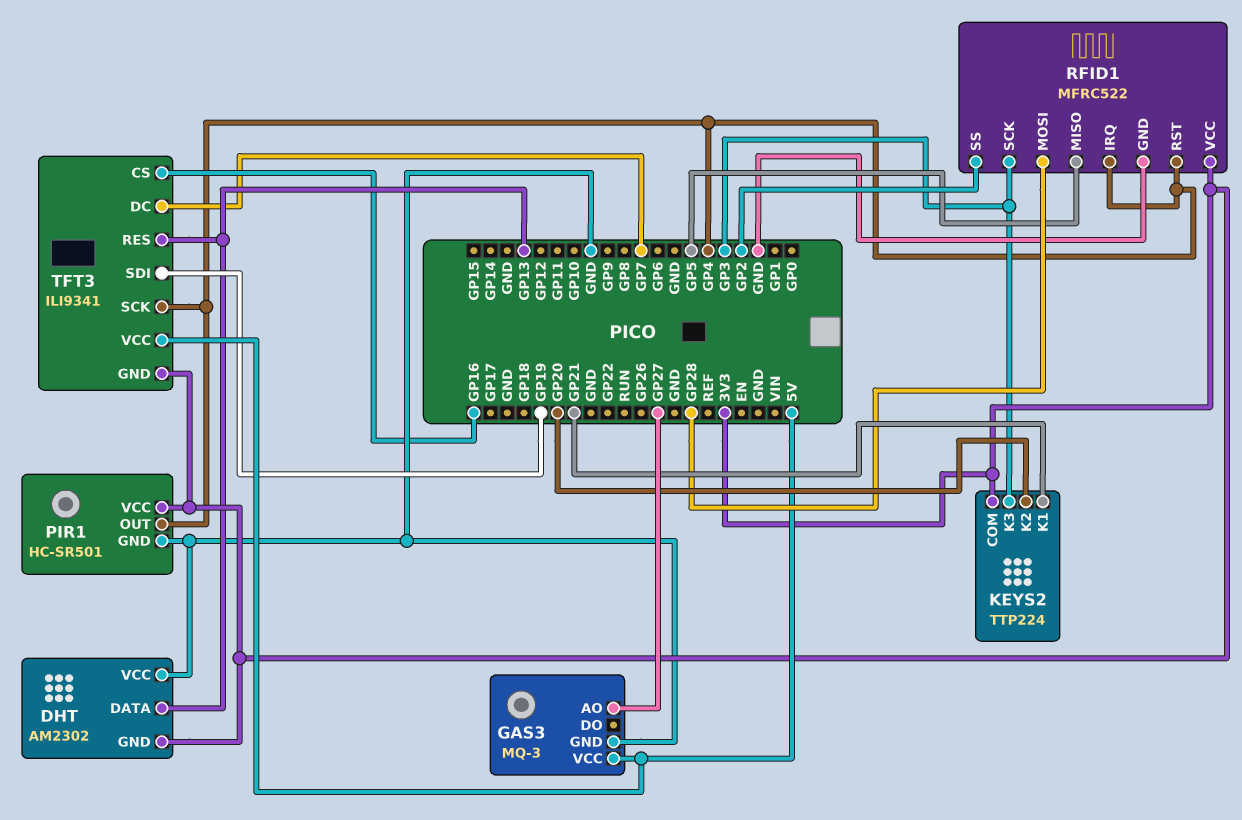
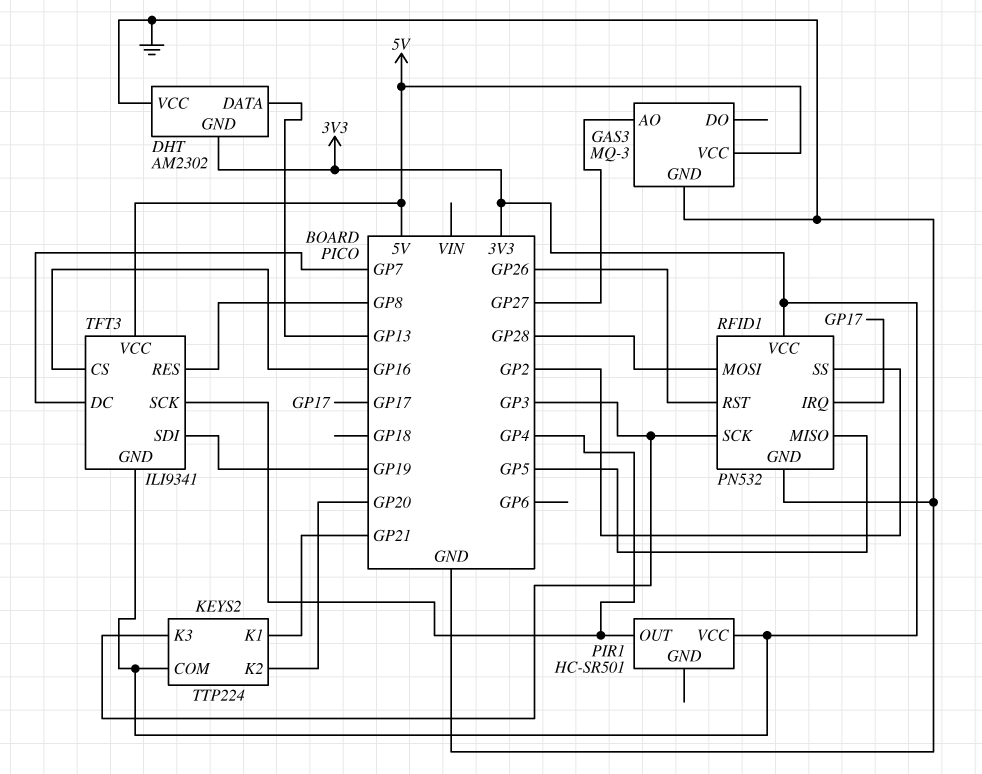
PIR1 pin GND: GND -> none
RFID1: MFRC522 -> PN532
RFID1 pin IRQ: GP4 -> GP17
RFID1 pin RST: GP4 -> GP26
TFT3 pin RES: GP13 -> GP8

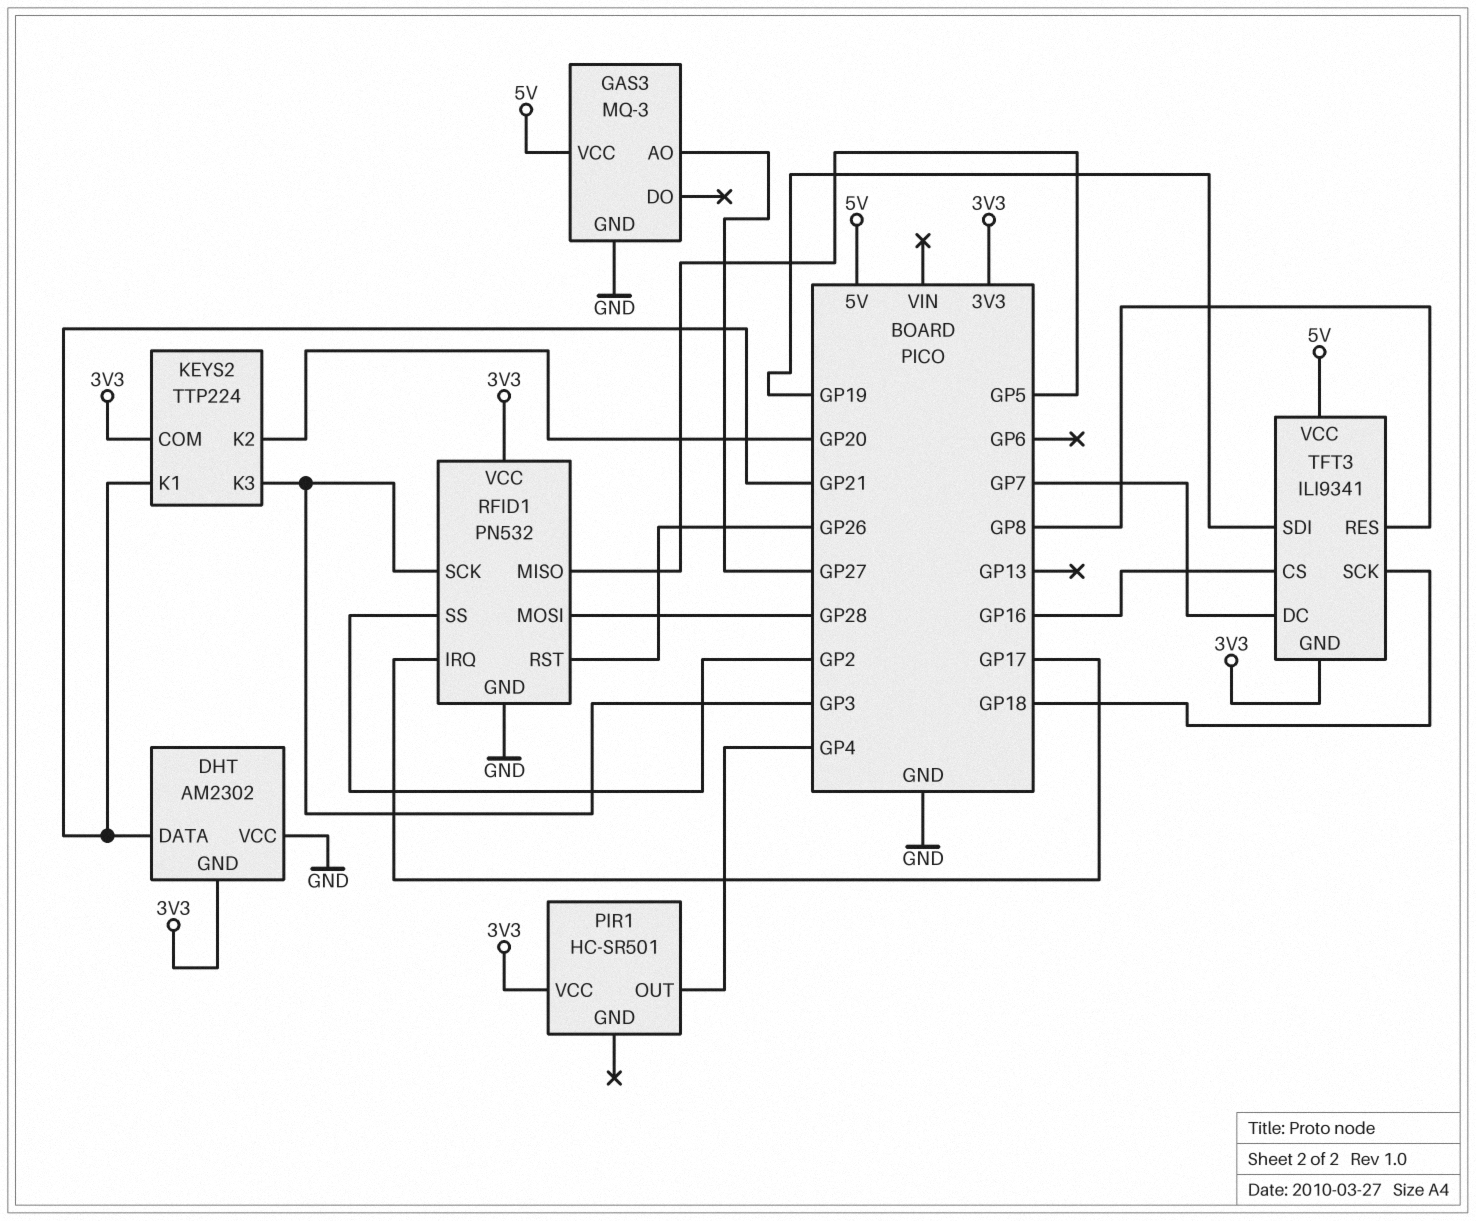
DHT pin DATA: GP13 -> GP21
TFT3 pin SCK: GP4 -> GP18

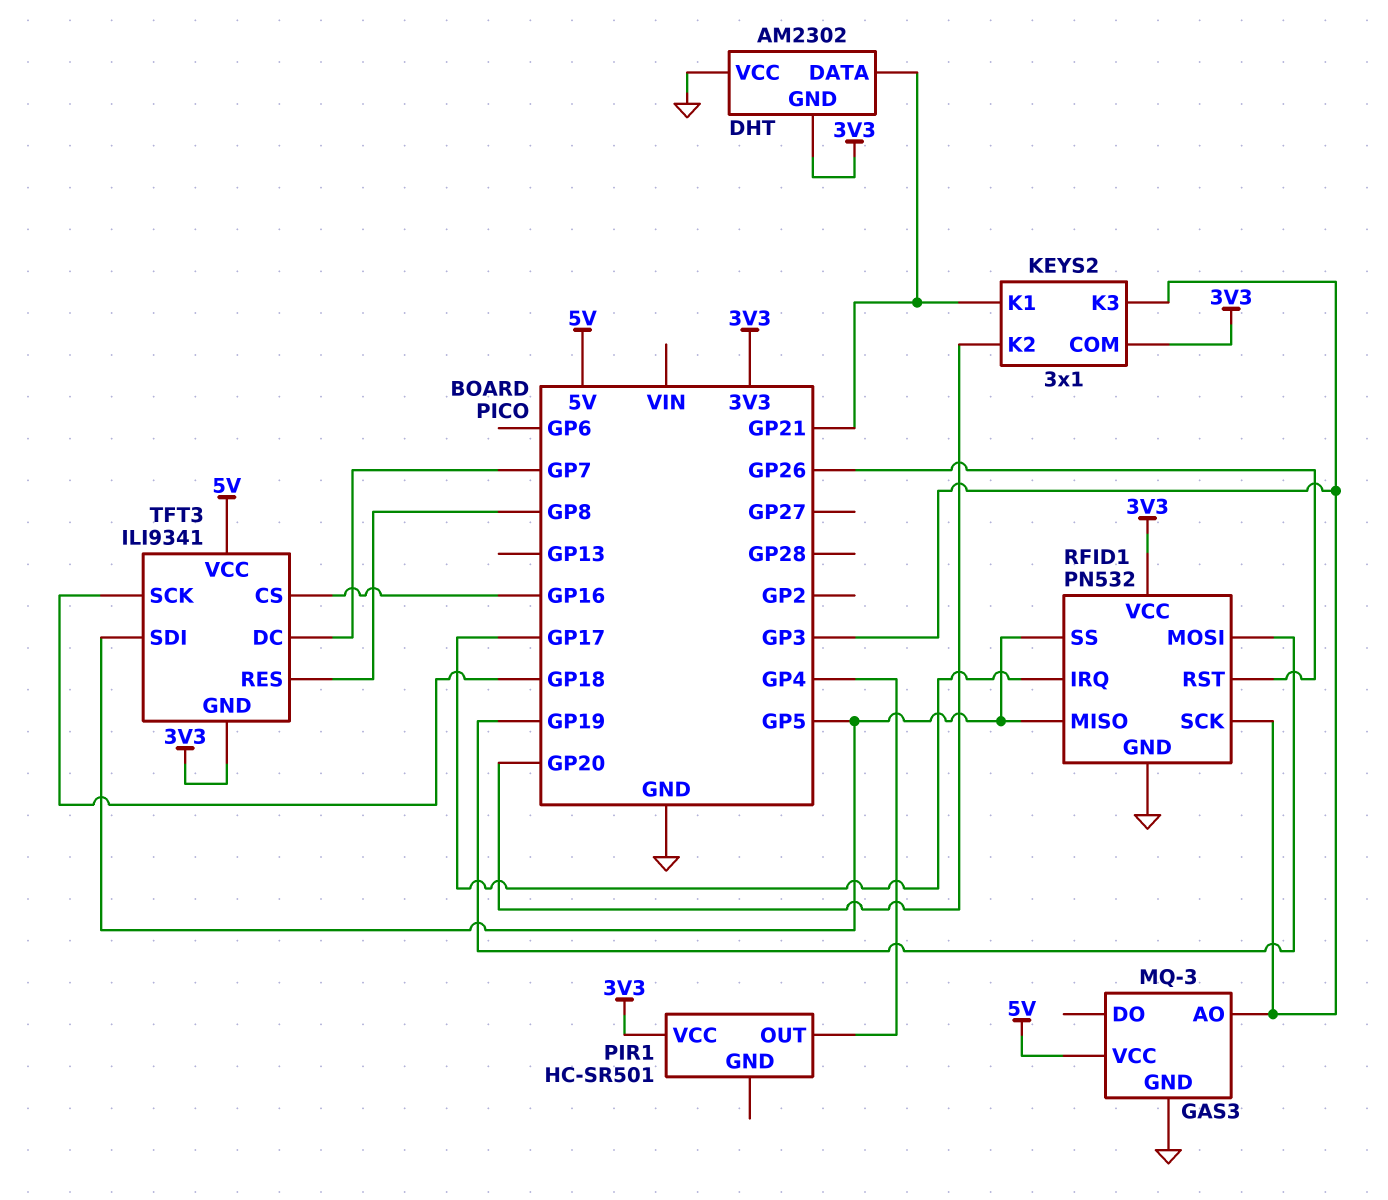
GAS3 pin AO: GP27 -> GP3
KEYS2: TTP224 -> 3x1
RFID1 pin MOSI: GP28 -> GP19
RFID1 pin SS: GP2 -> GP5
TFT3 pin SDI: GP19 -> GP5

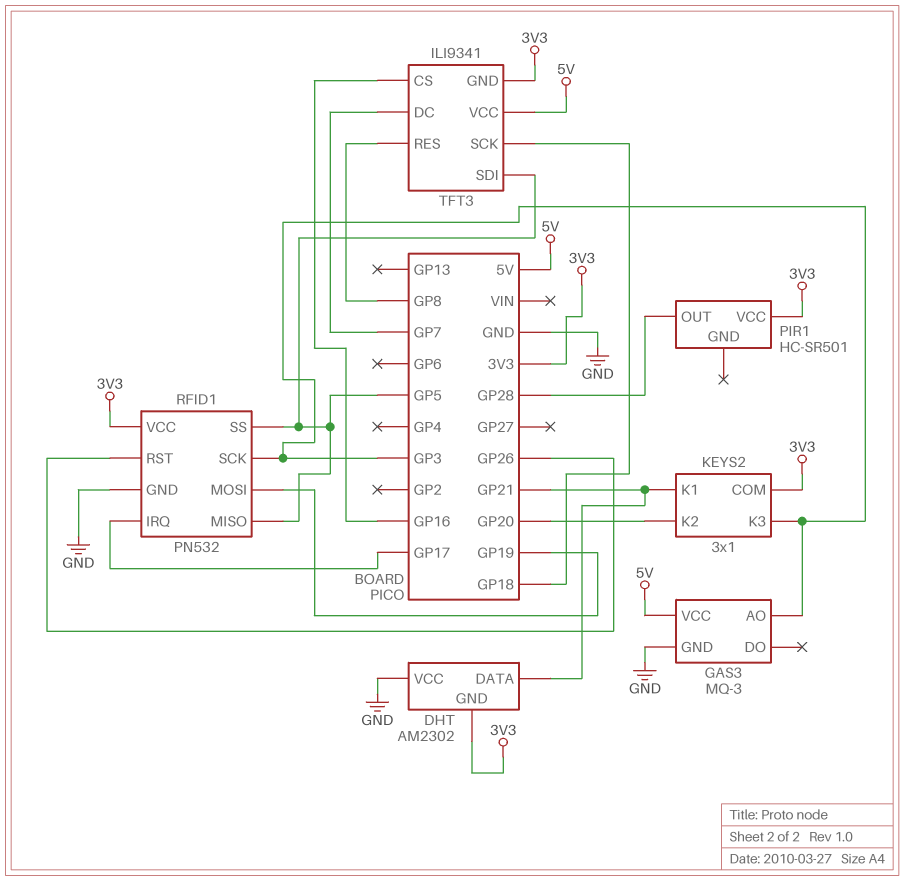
PIR1 pin OUT: GP4 -> GP28

